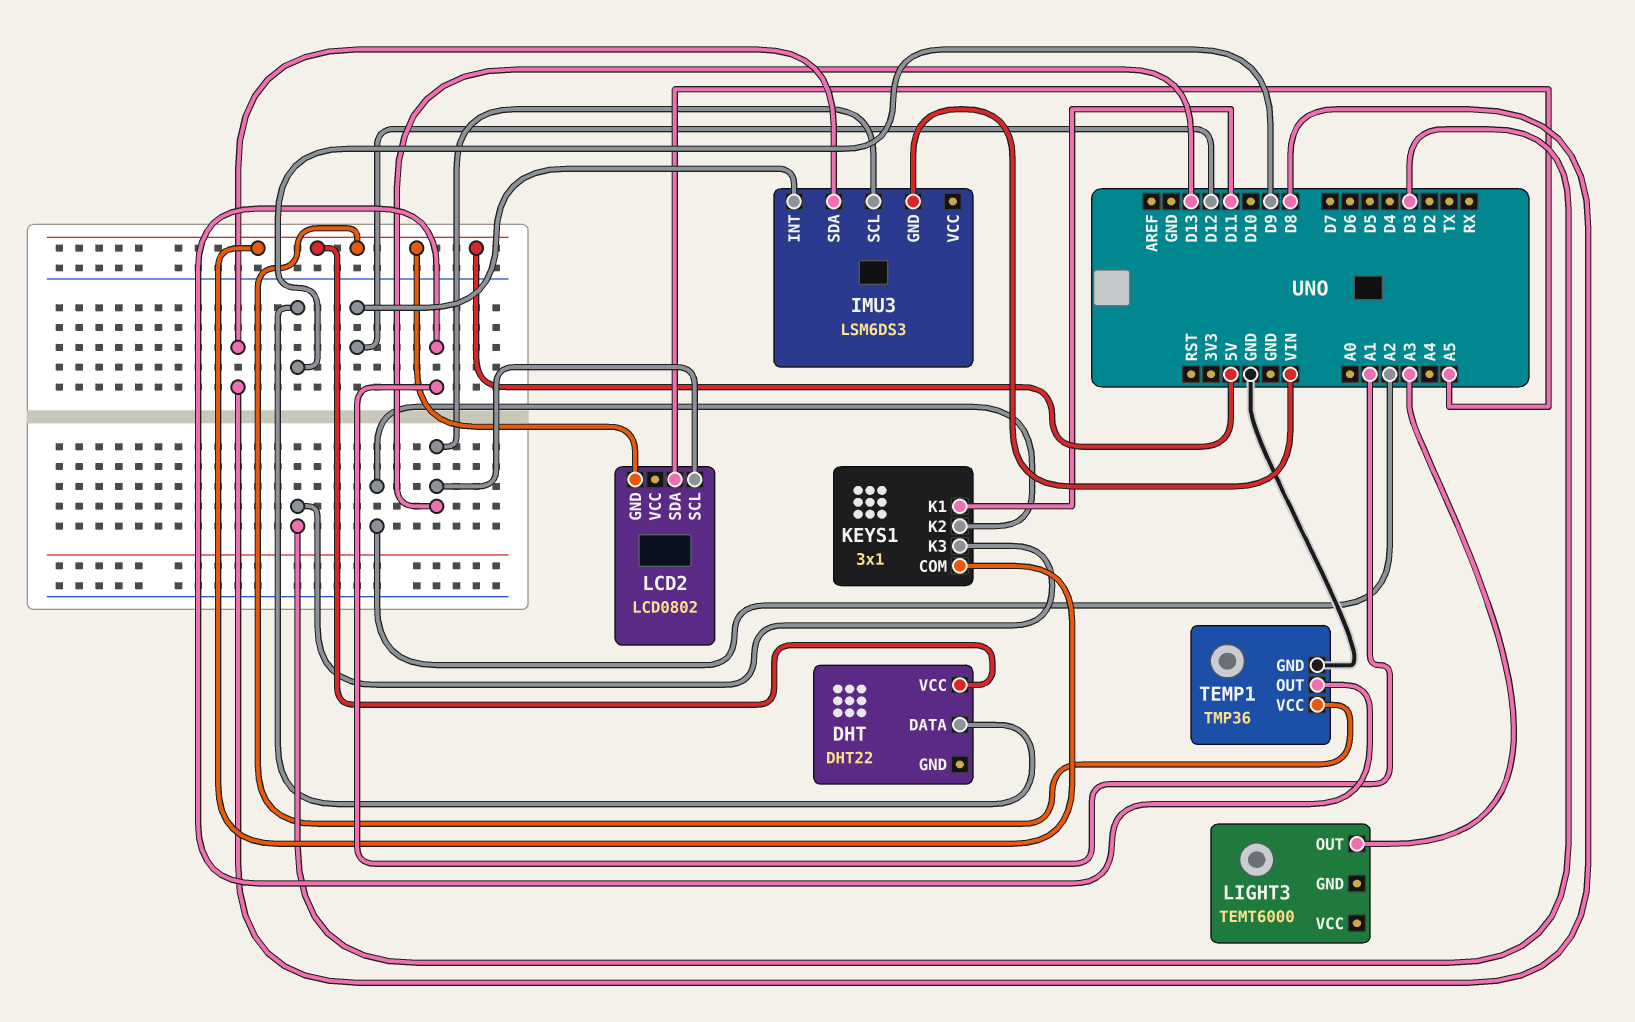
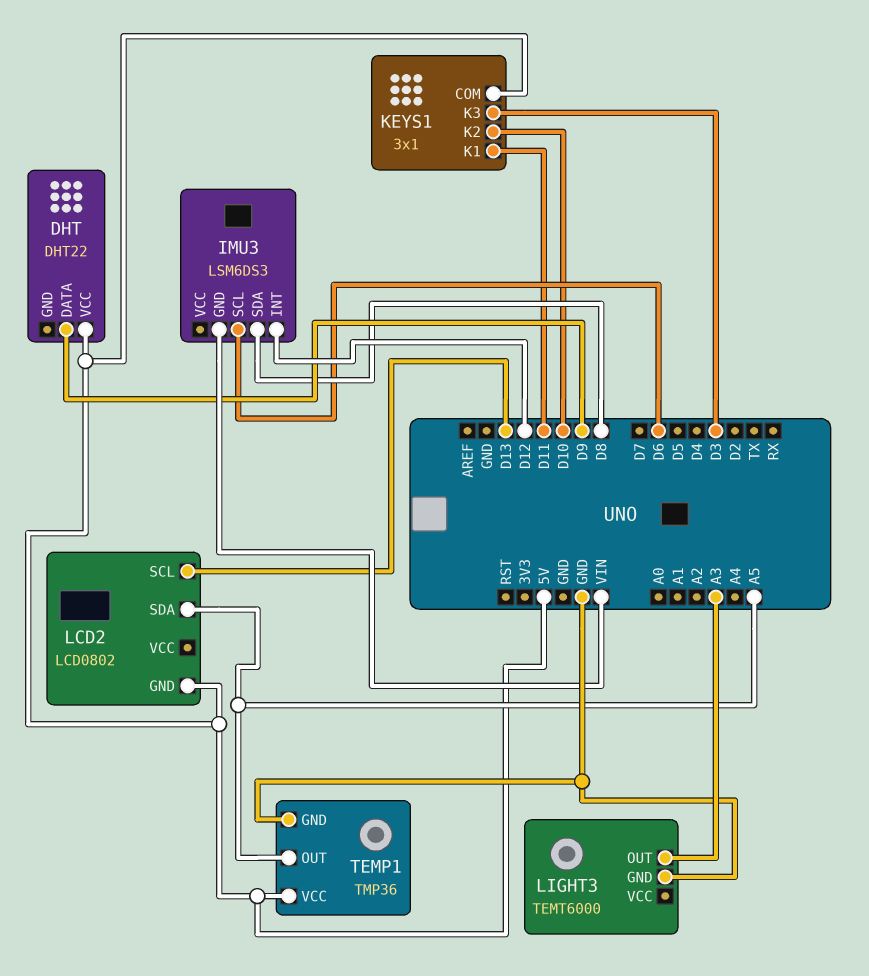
IMU3 pin SCL: D13 -> D6
KEYS1 pin K2: A2 -> D10
LIGHT3 pin GND: none -> GND
TEMP1 pin OUT: A1 -> A5

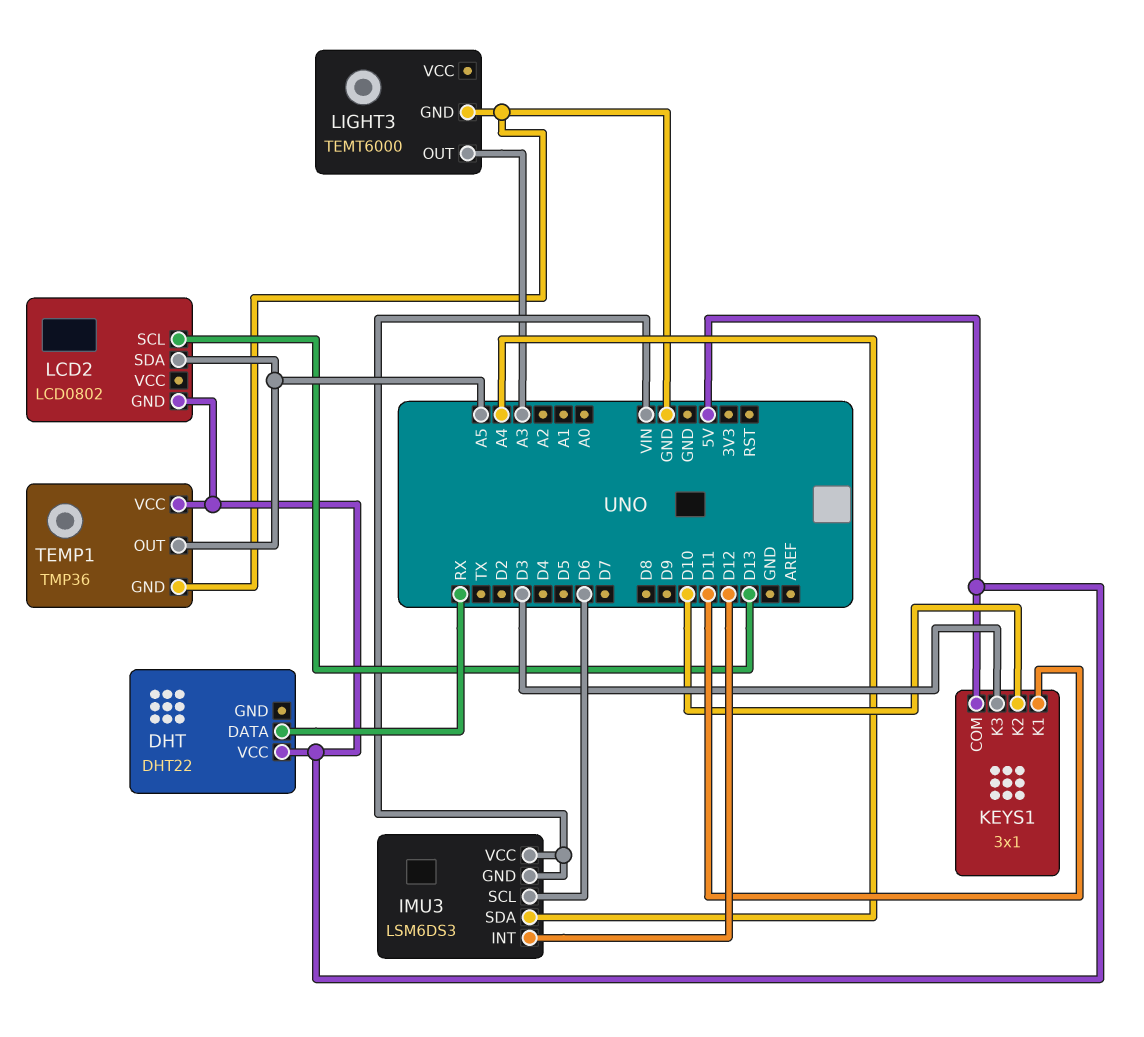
DHT pin DATA: D9 -> RX
IMU3 pin SDA: D8 -> A4
IMU3 pin VCC: none -> VIN

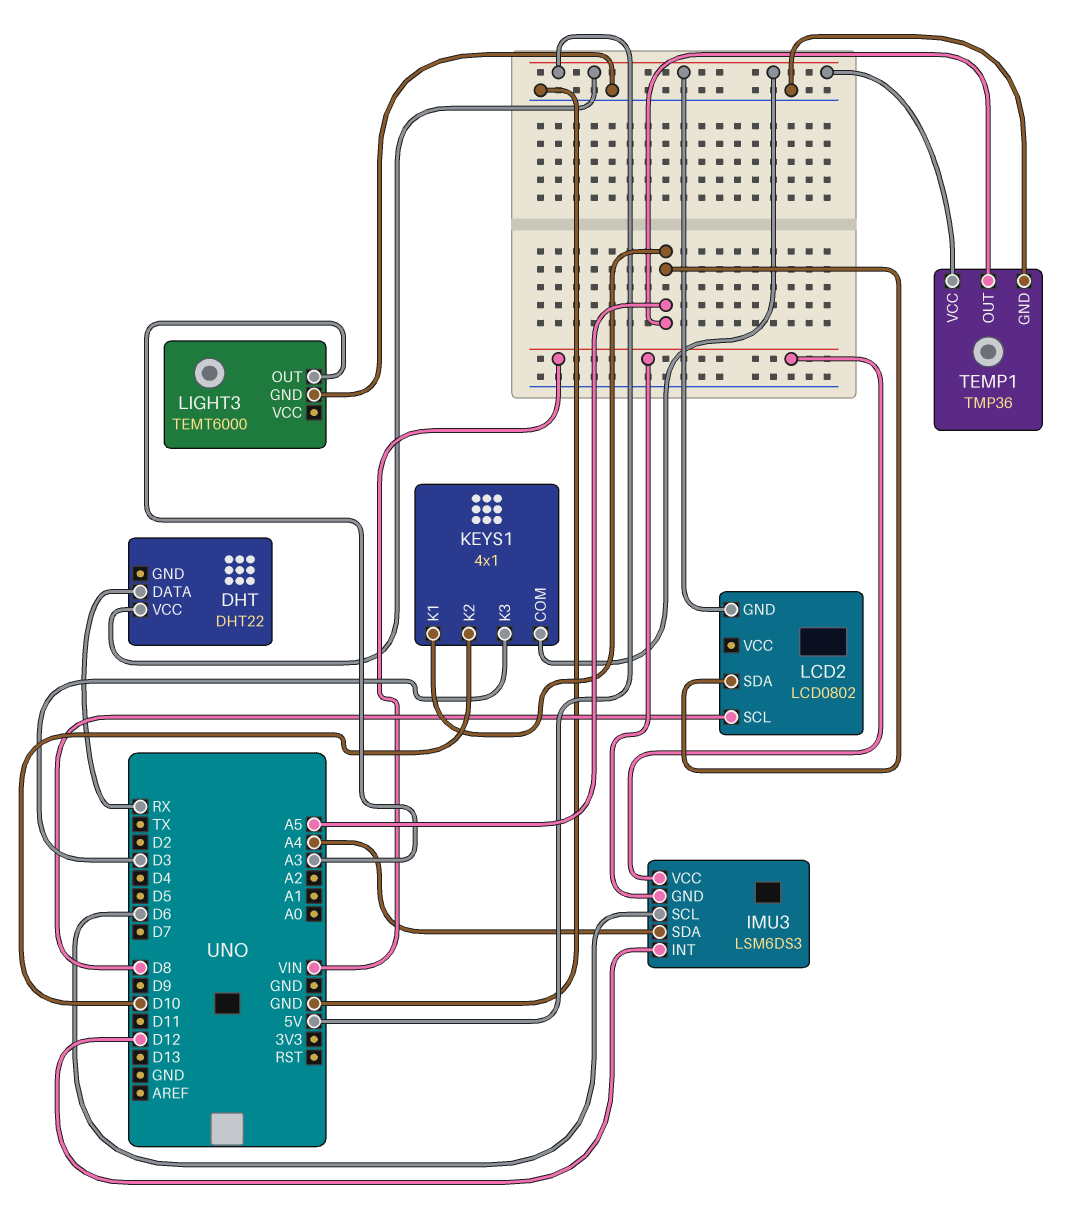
KEYS1: 3x1 -> 4x1
KEYS1 pin K1: D11 -> A5
LCD2 pin SCL: D13 -> D8

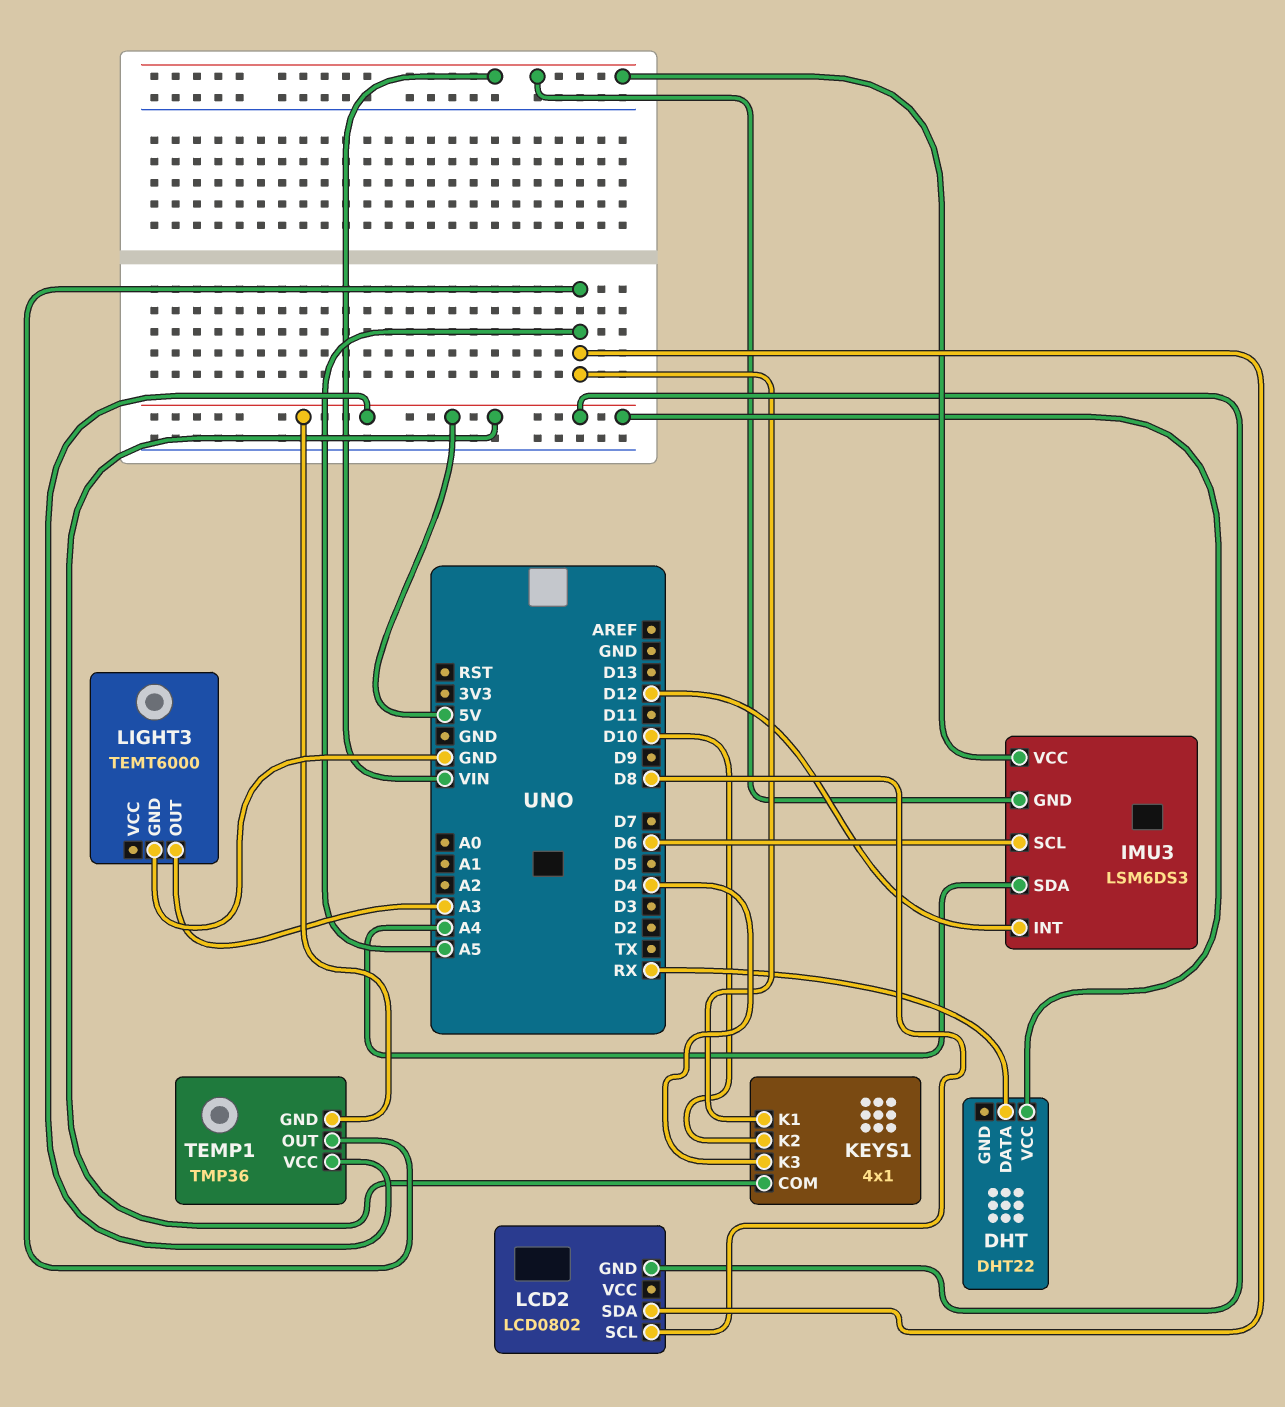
KEYS1 pin K3: D3 -> D4
TEMP1 pin GND: GND -> 5V

